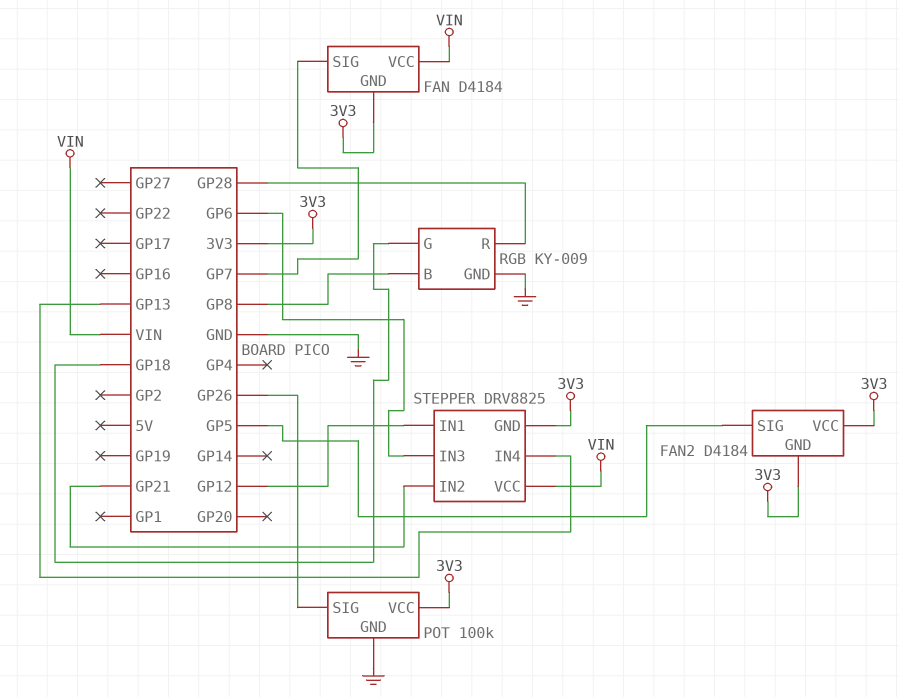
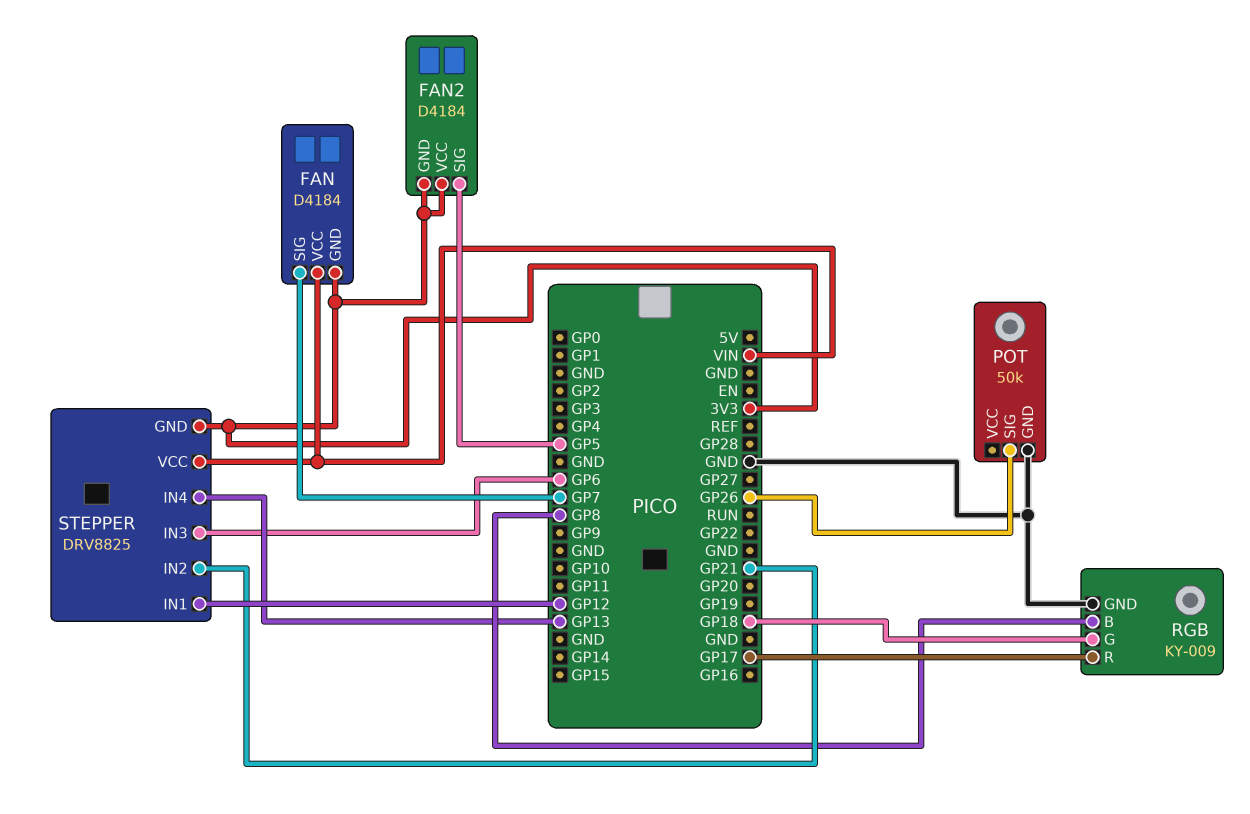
POT: 100k -> 50k
POT pin VCC: 3V3 -> none
RGB pin R: GP28 -> GP17

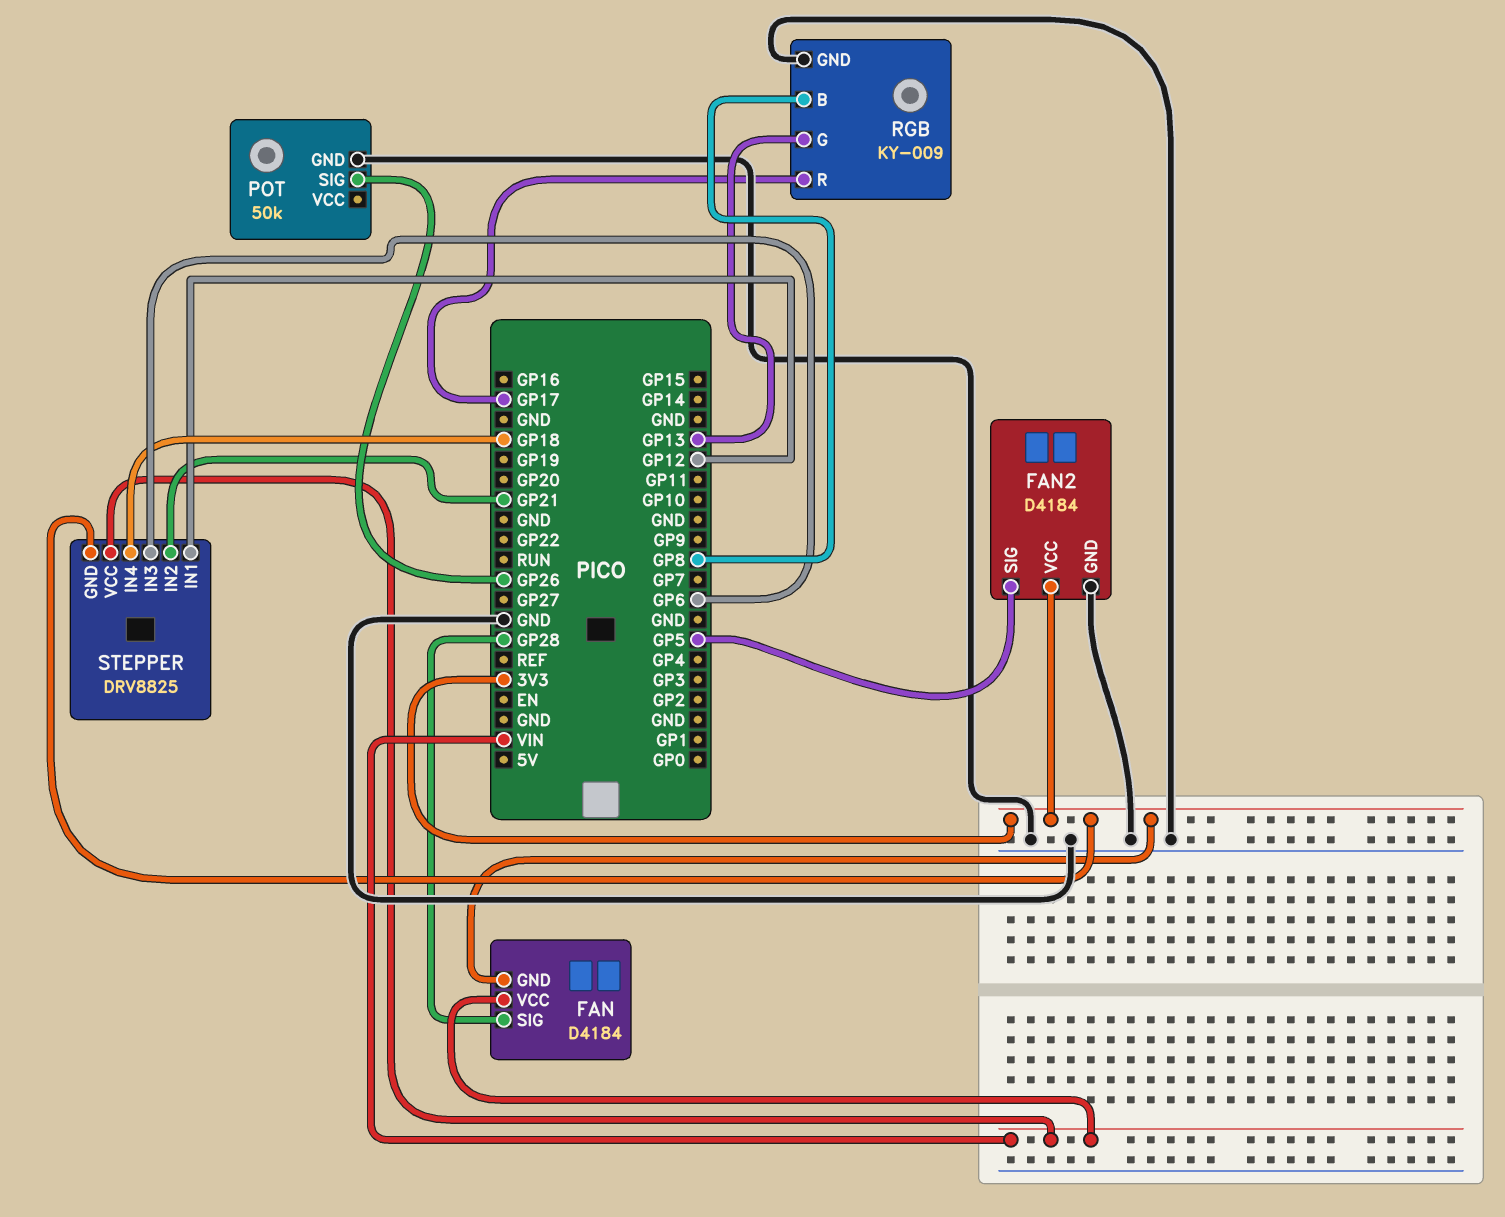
FAN pin SIG: GP7 -> GP28
FAN2 pin GND: 3V3 -> GND
RGB pin G: GP18 -> GP13
STEPPER pin IN4: GP13 -> GP18

